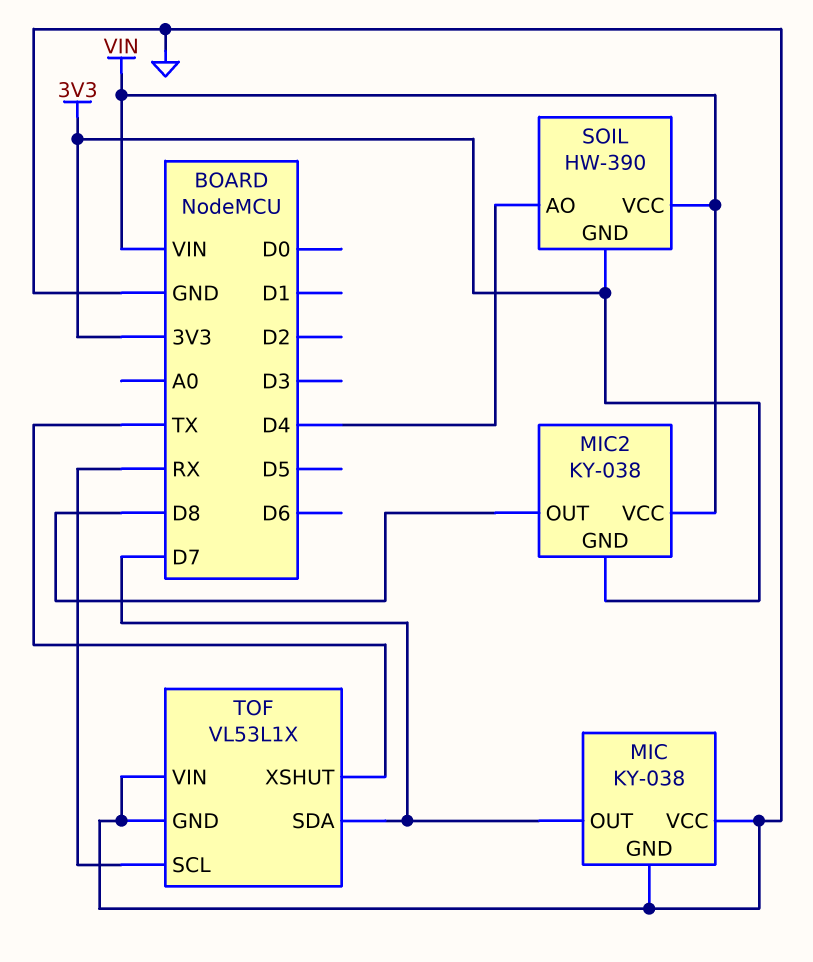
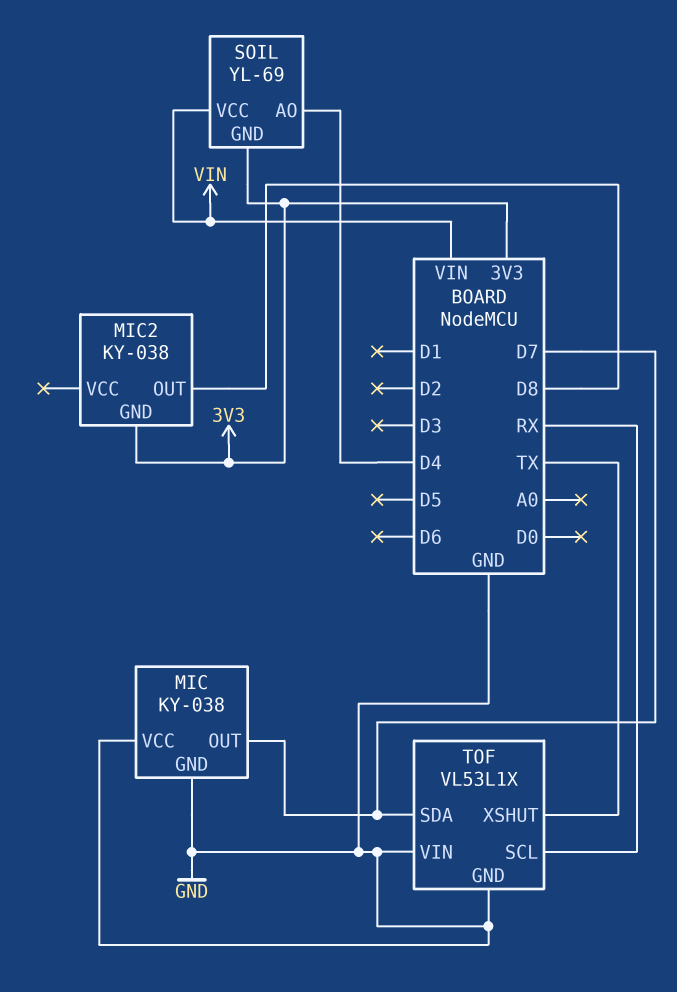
MIC2 pin VCC: VIN -> none
SOIL: HW-390 -> YL-69

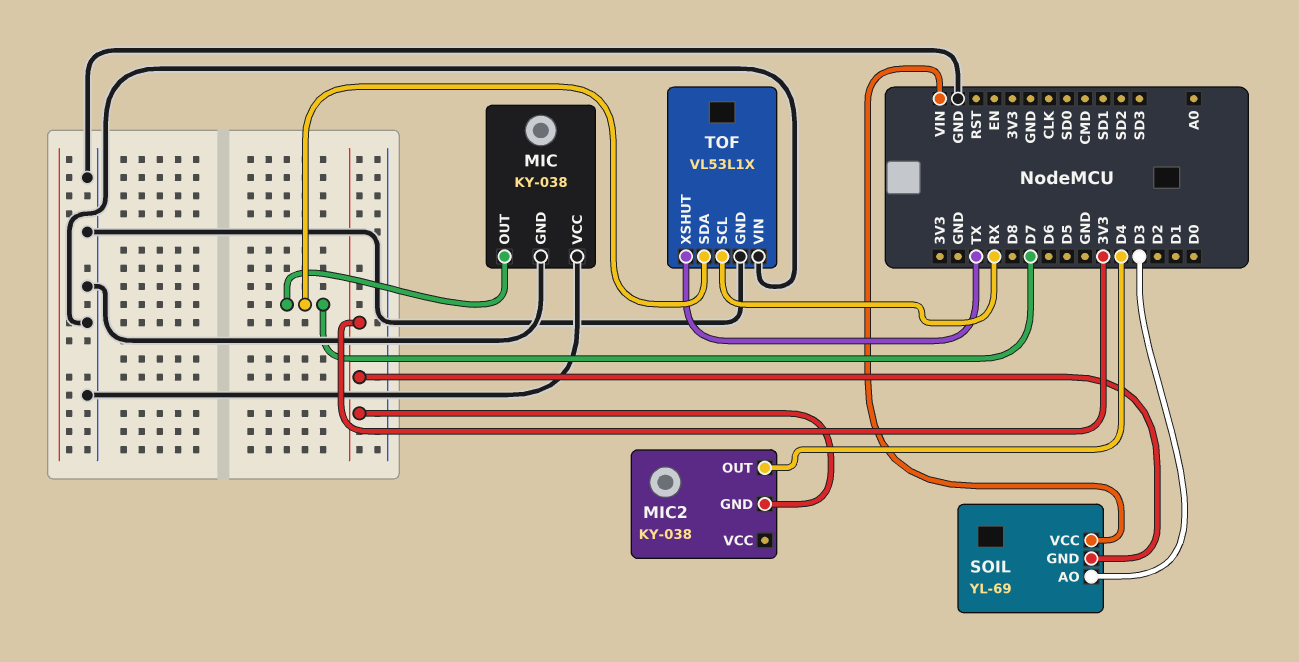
MIC2 pin OUT: D8 -> D4
SOIL pin AO: D4 -> D3

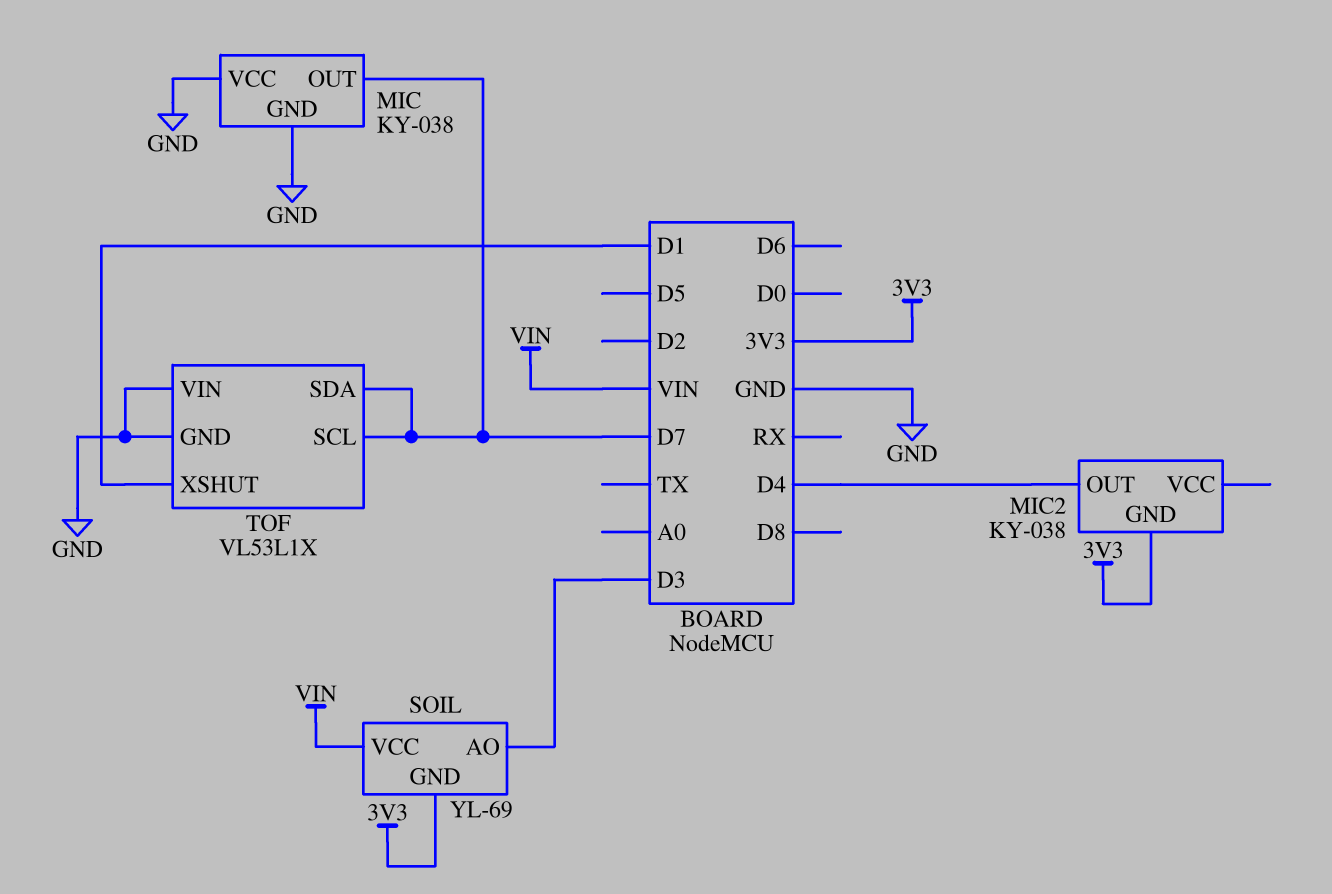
TOF pin SCL: RX -> D7
TOF pin XSHUT: TX -> D1

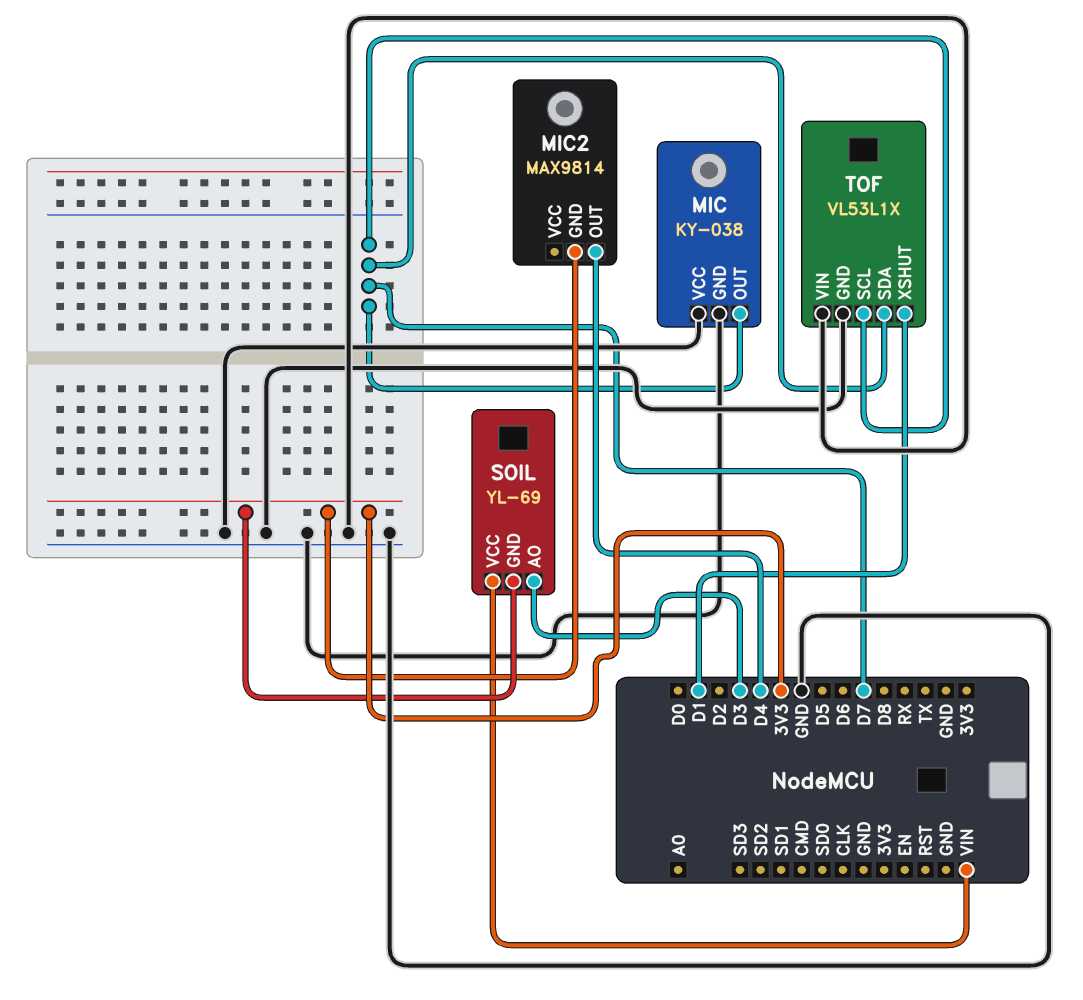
MIC2: KY-038 -> MAX9814

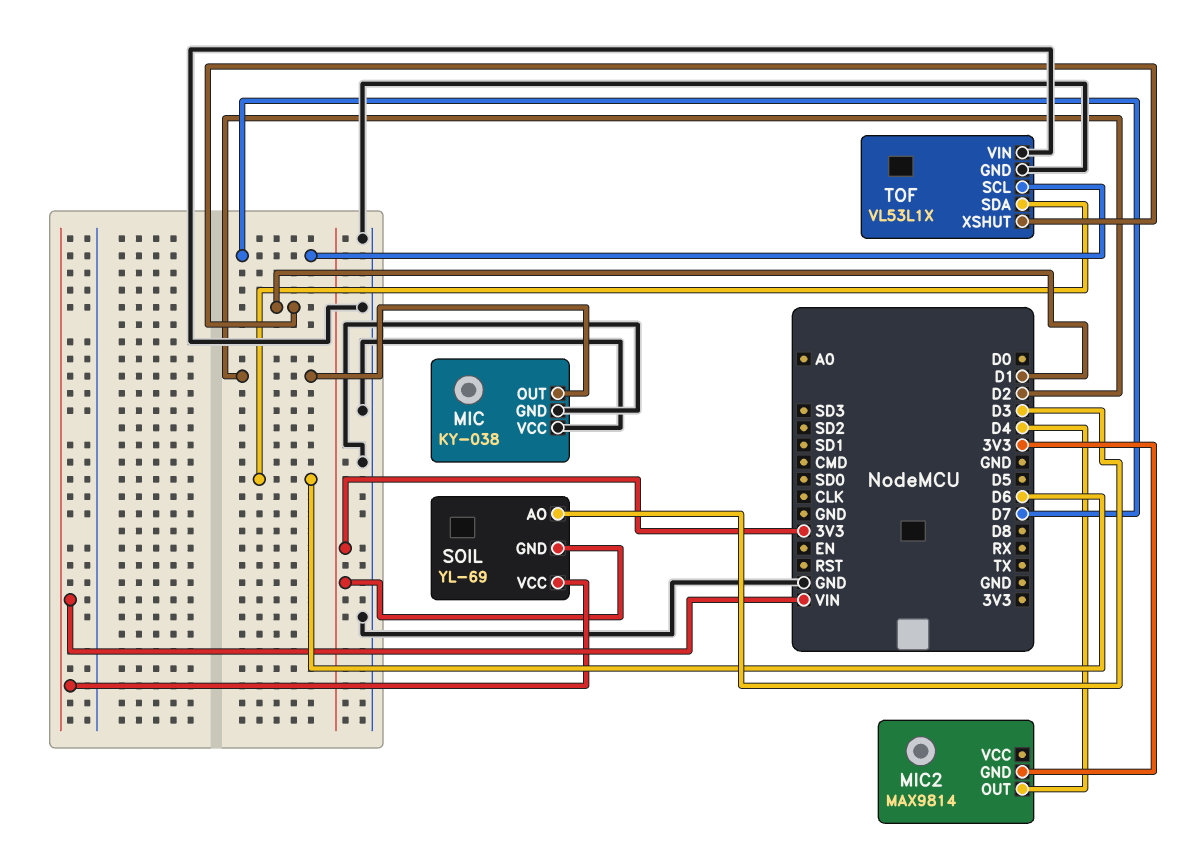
MIC pin OUT: D7 -> D2
TOF pin SDA: D7 -> D6

